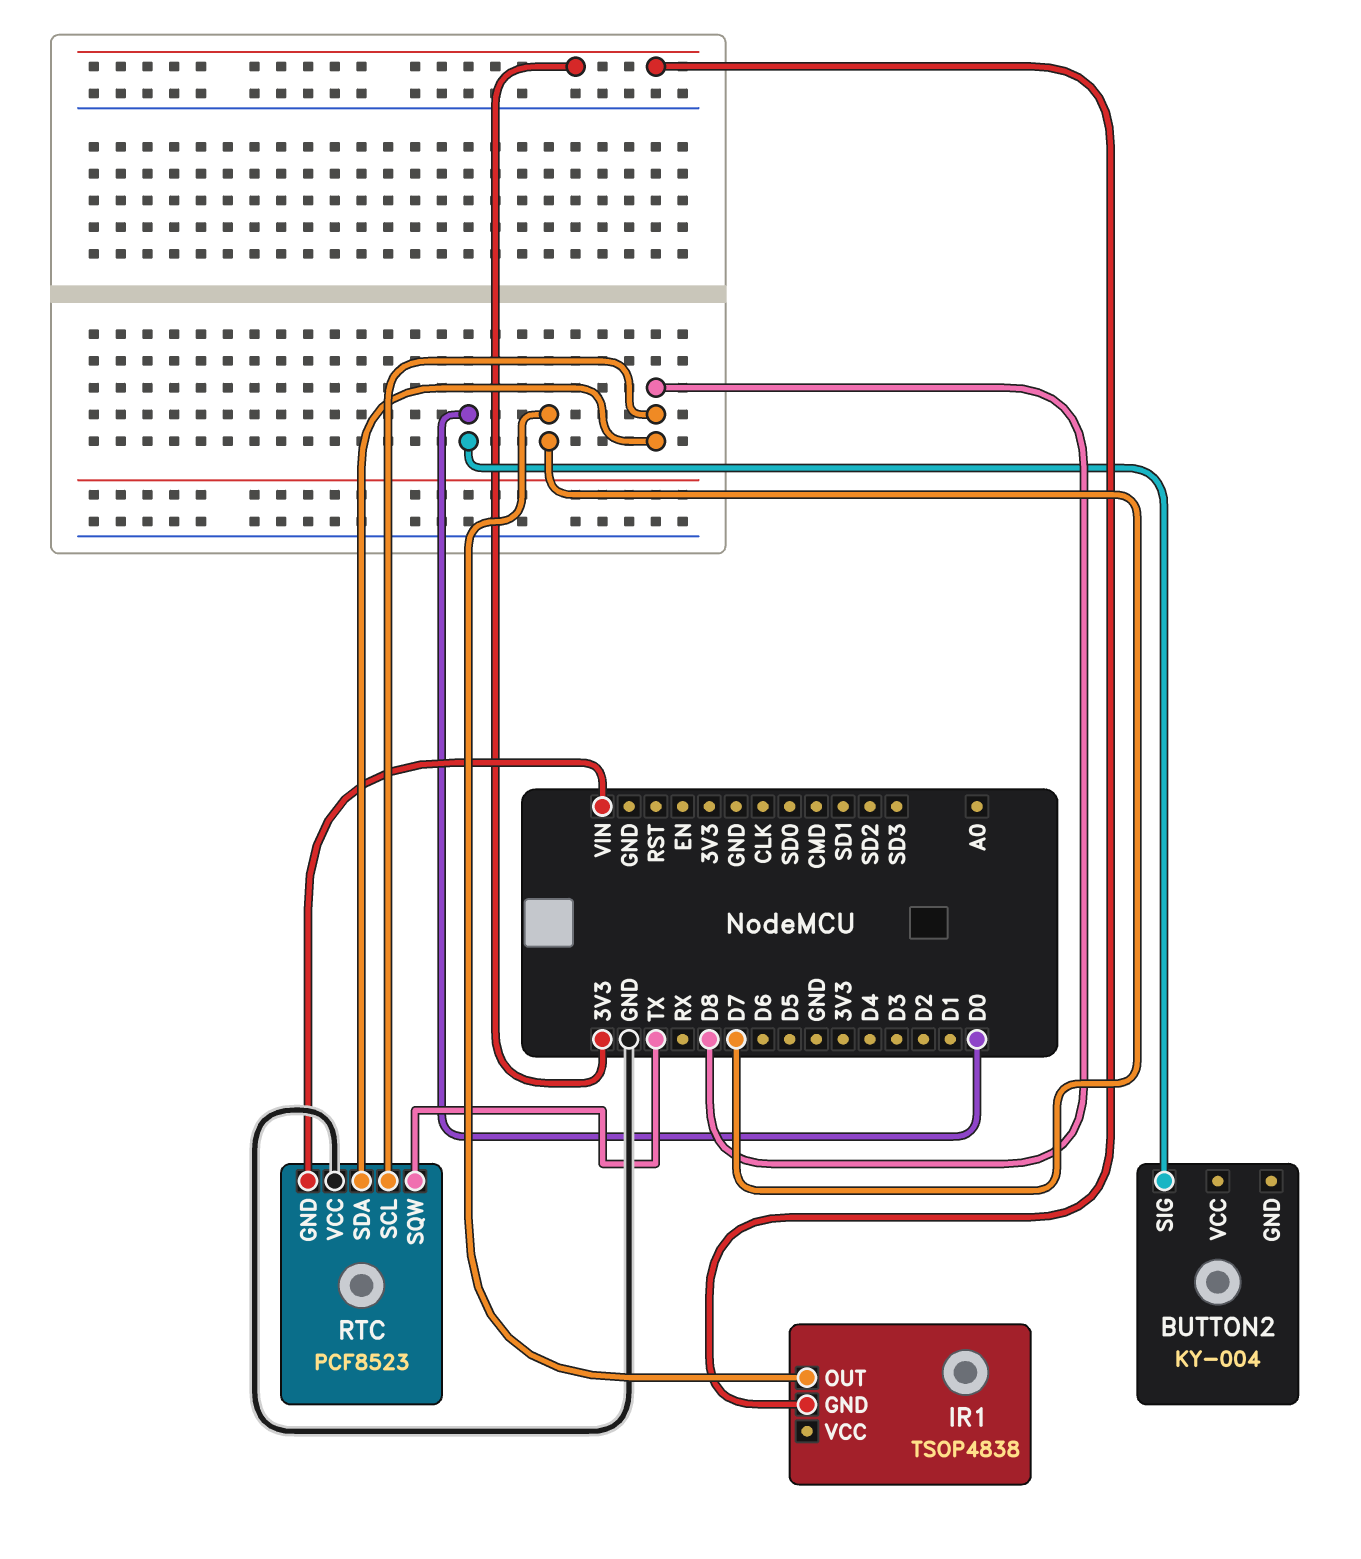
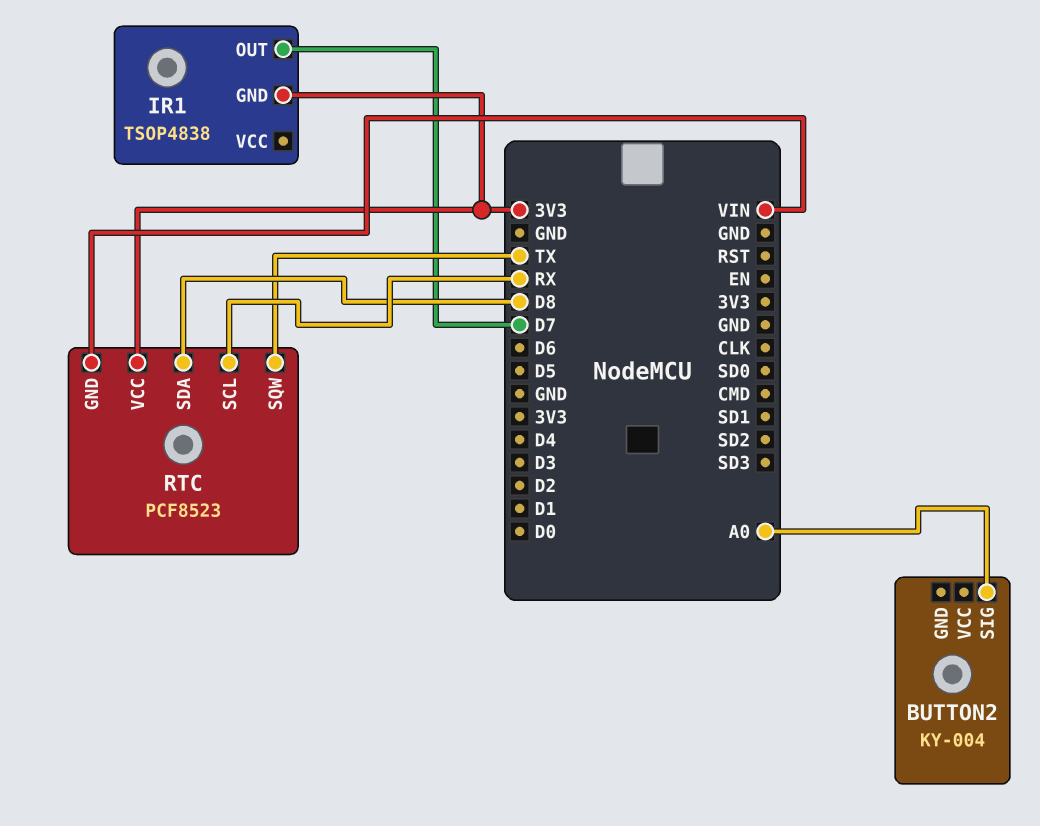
BUTTON2 pin SIG: D0 -> A0
RTC pin SCL: D8 -> RX
RTC pin VCC: GND -> 3V3

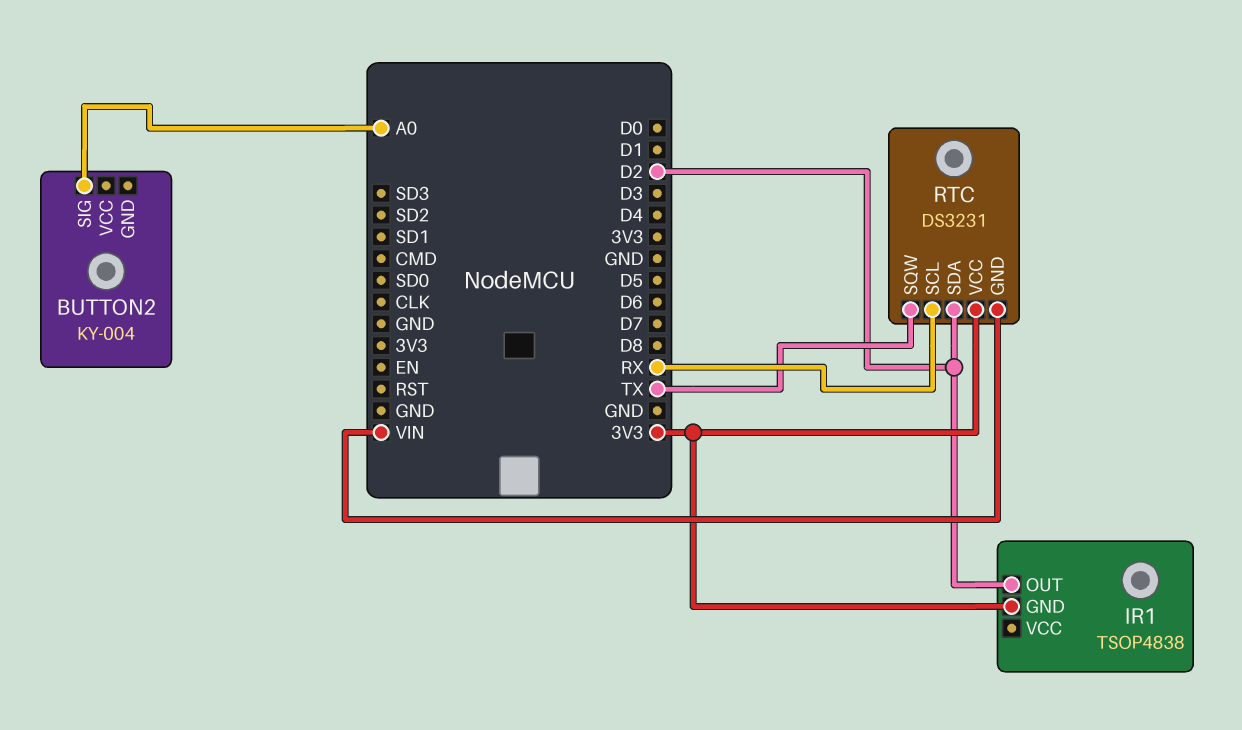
IR1 pin OUT: D7 -> D2
RTC: PCF8523 -> DS3231
RTC pin SDA: D8 -> D2

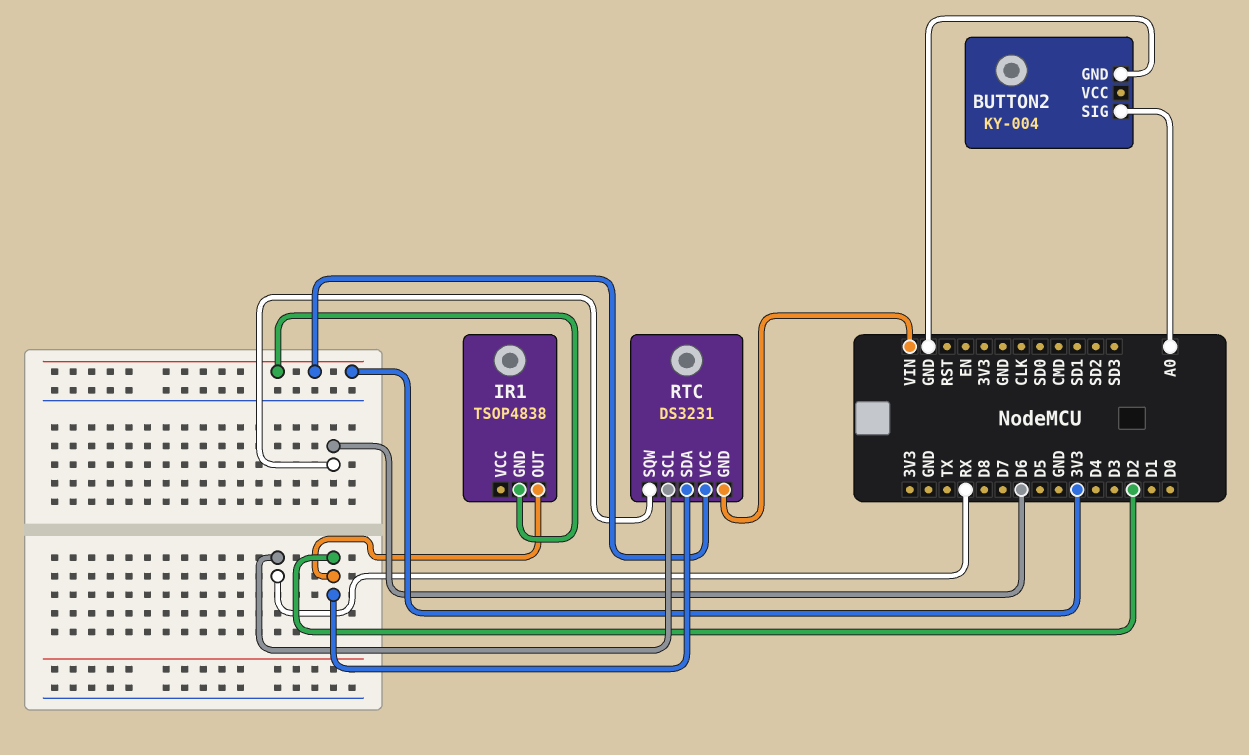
BUTTON2 pin GND: none -> GND
RTC pin SQW: TX -> D6

